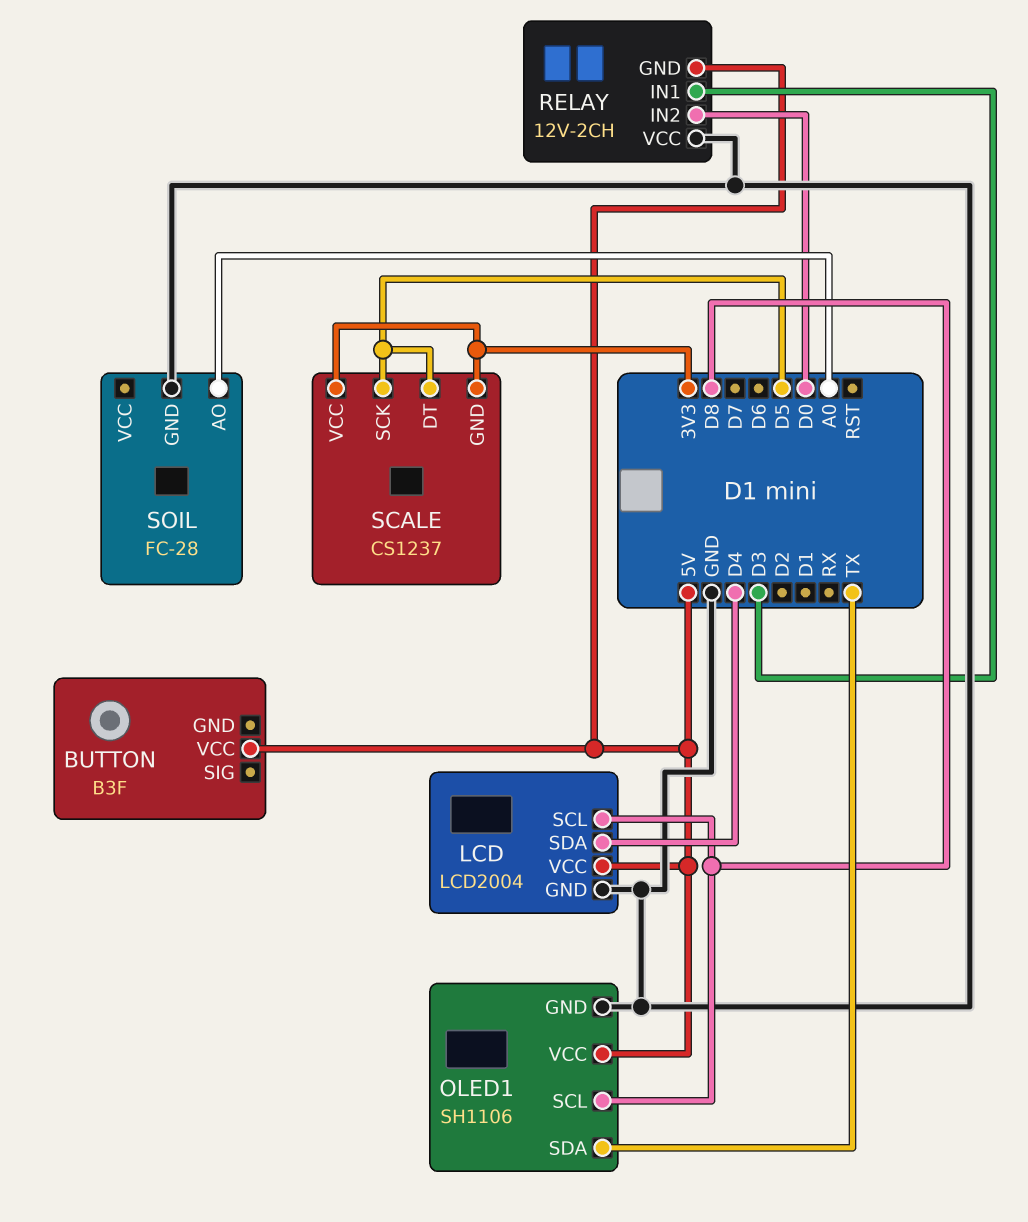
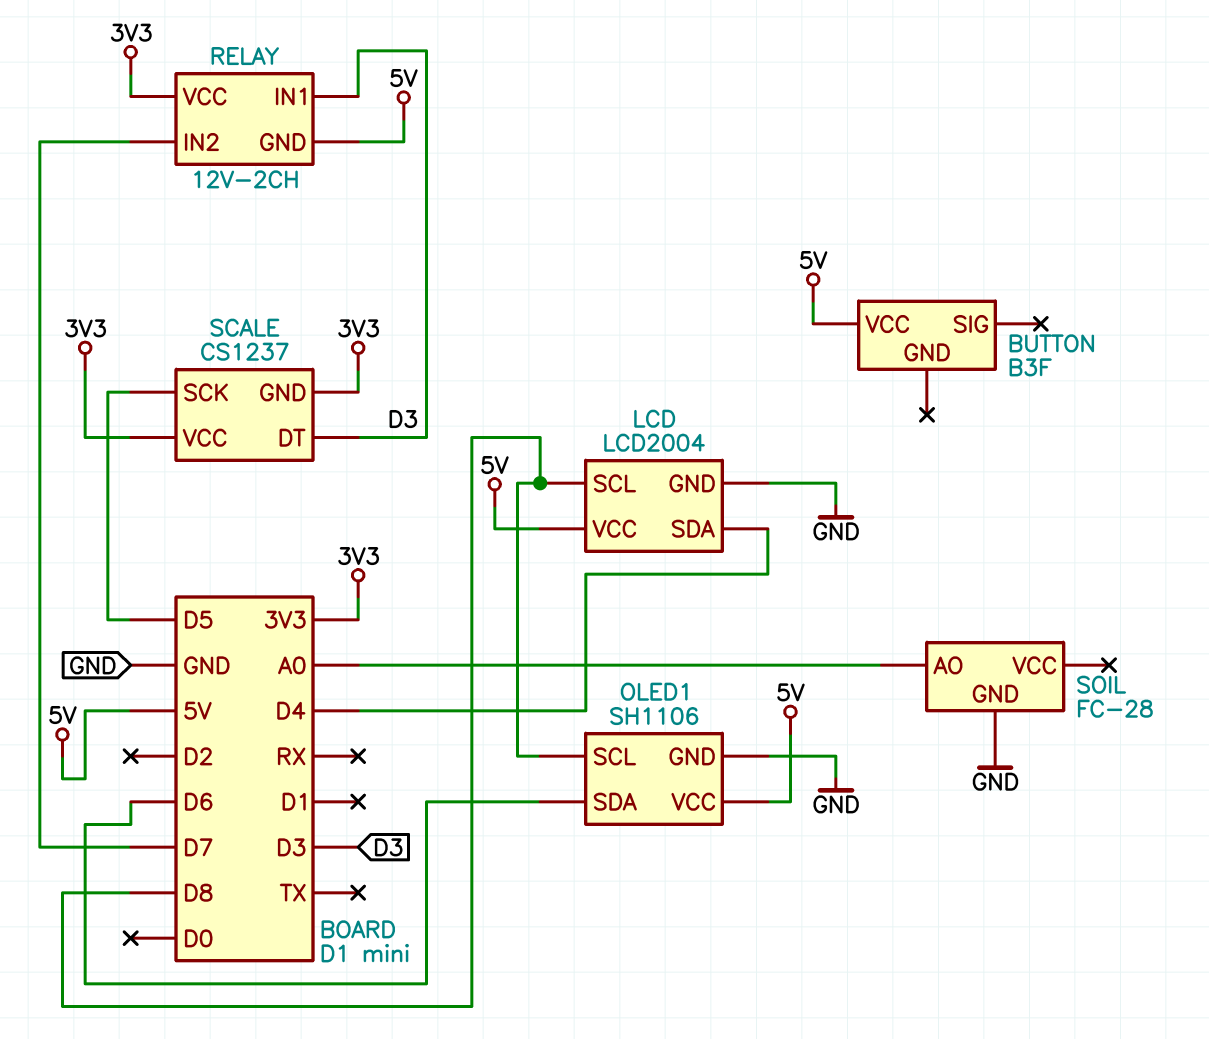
OLED1 pin SDA: TX -> D6
RELAY pin IN2: D0 -> D7
RELAY pin VCC: GND -> 3V3
SCALE pin DT: D5 -> D3

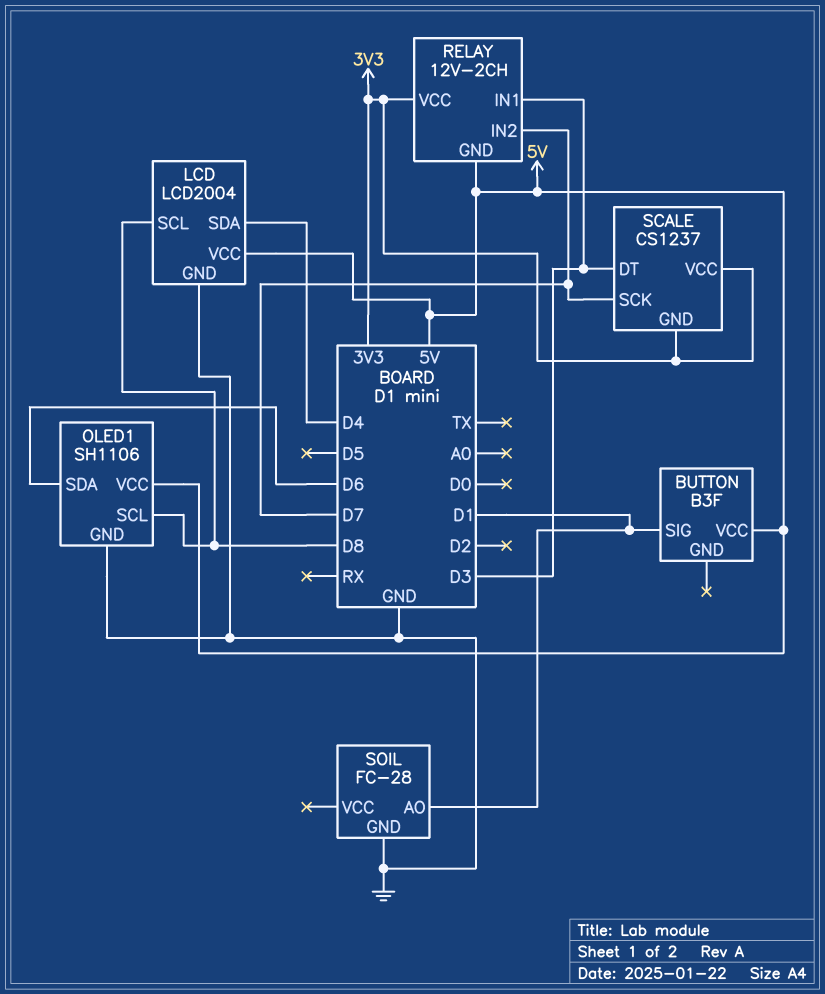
BUTTON pin SIG: none -> D1
SCALE pin SCK: D5 -> D7
SOIL pin AO: A0 -> D1

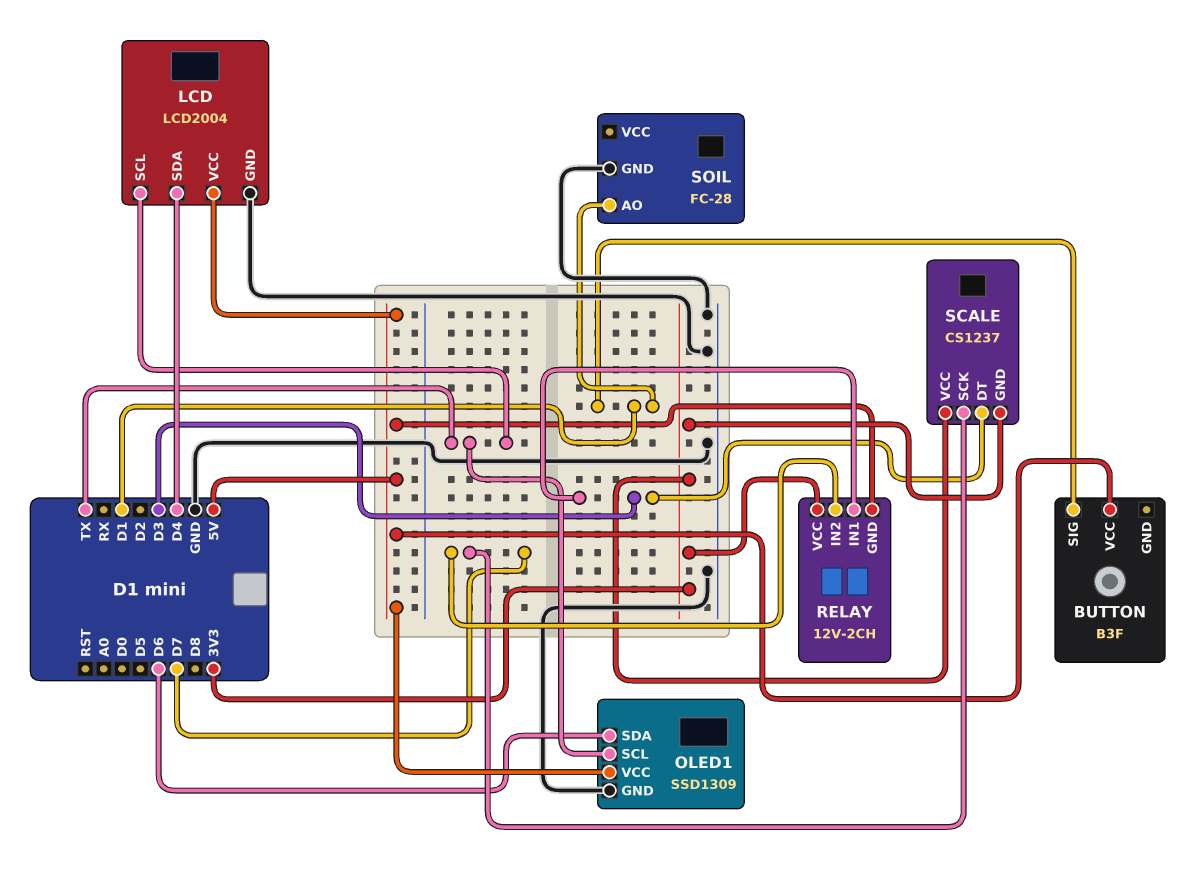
LCD pin SCL: D8 -> TX
OLED1: SH1106 -> SSD1309
OLED1 pin SCL: D8 -> TX

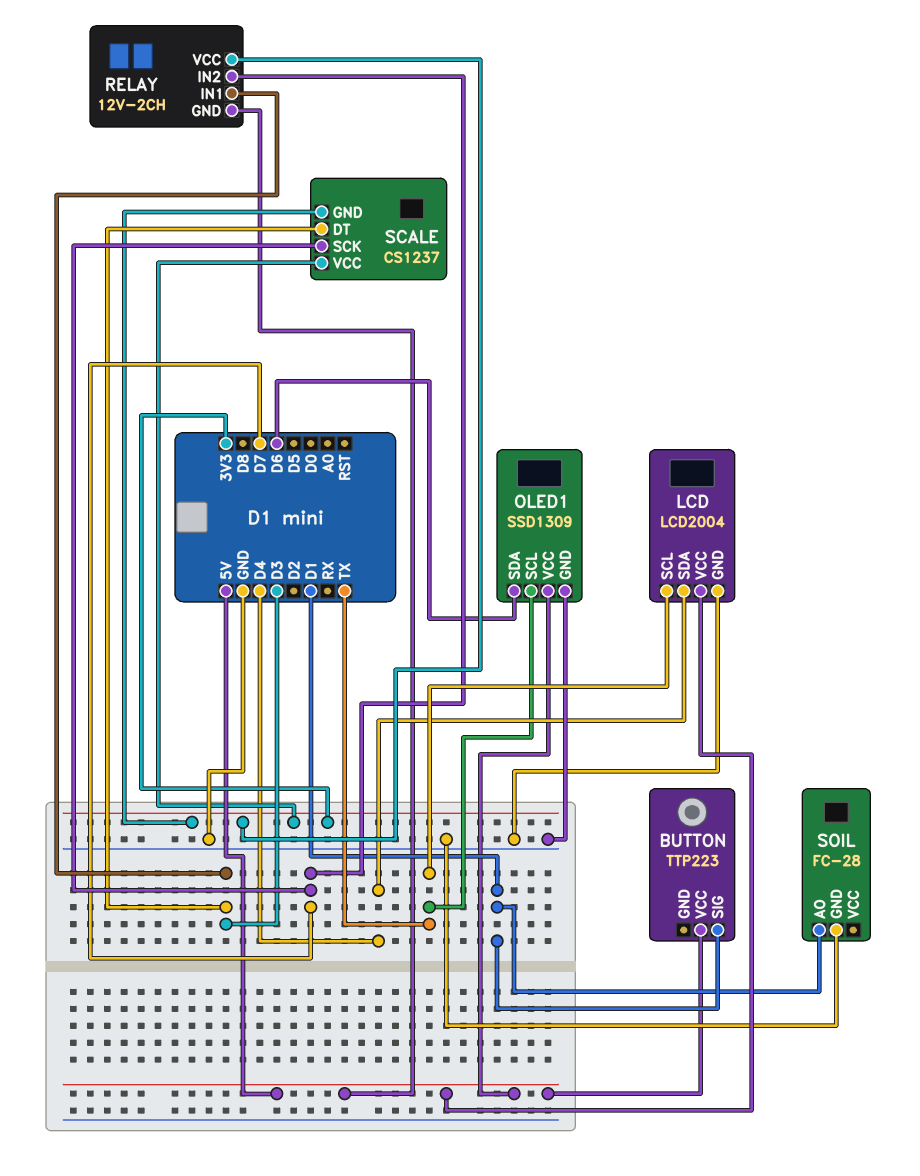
BUTTON: B3F -> TTP223

